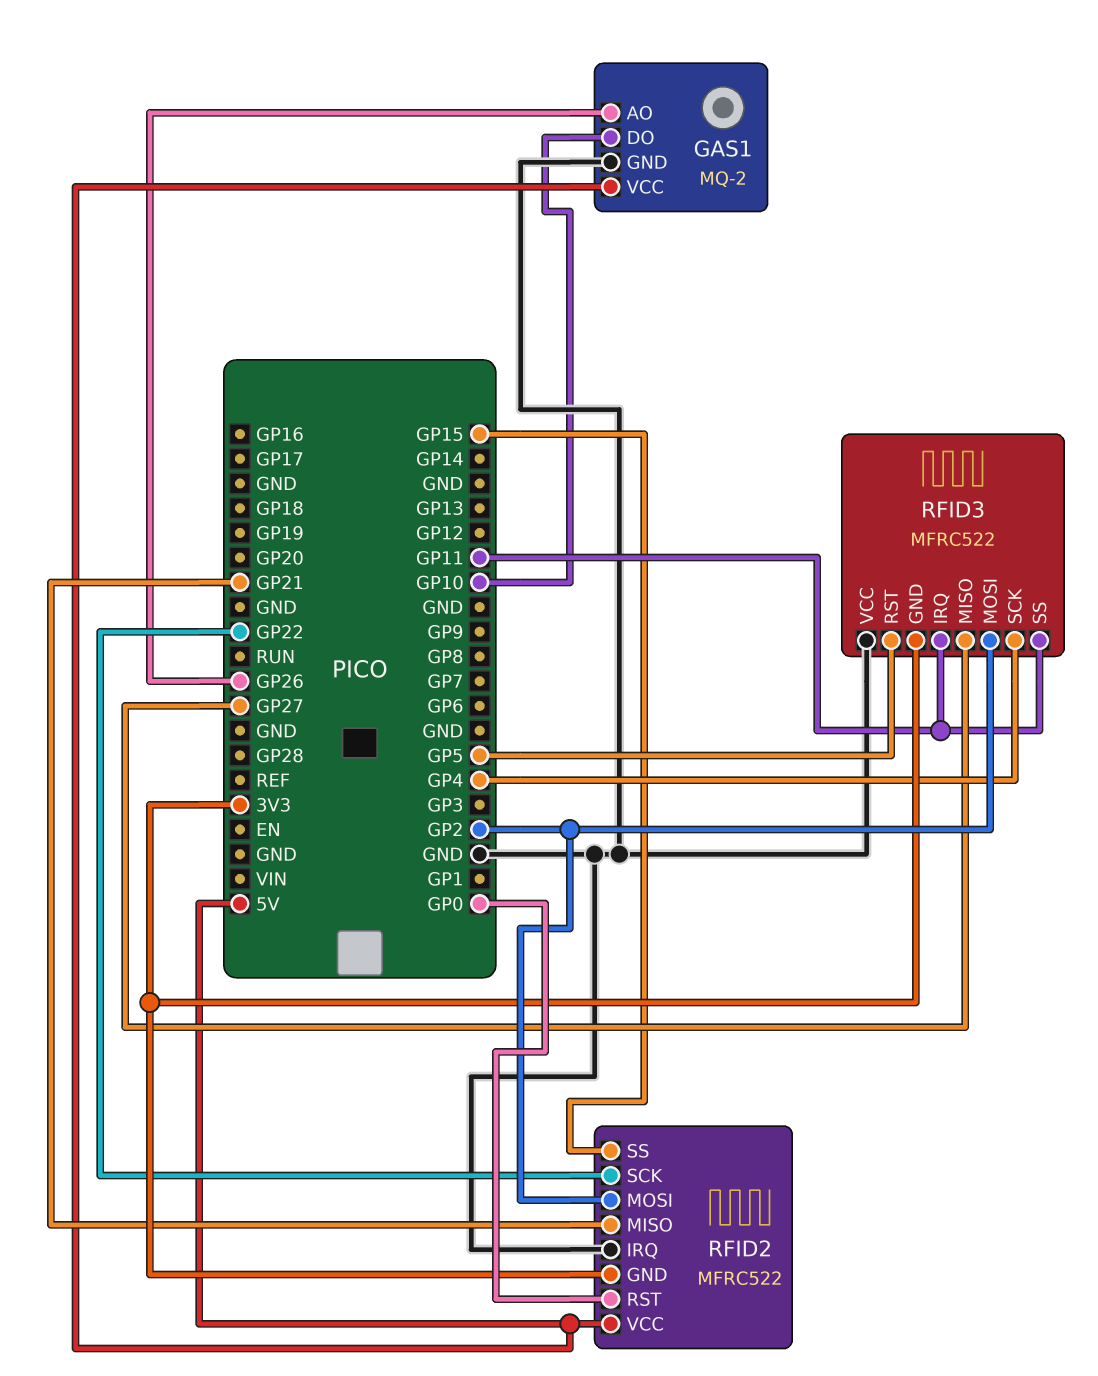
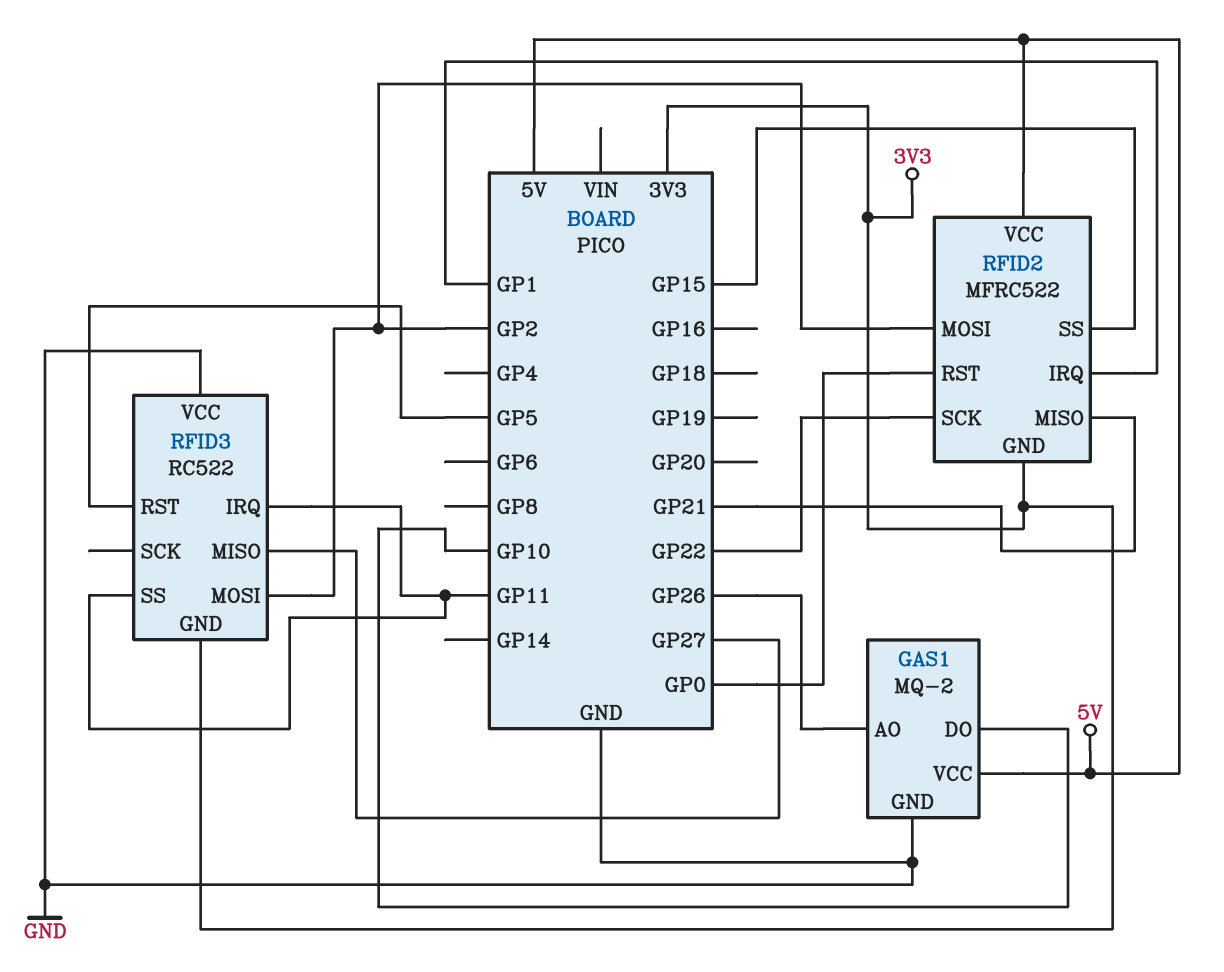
RFID2 pin IRQ: GND -> GP1
RFID3: MFRC522 -> RC522
RFID3 pin SCK: GP4 -> none

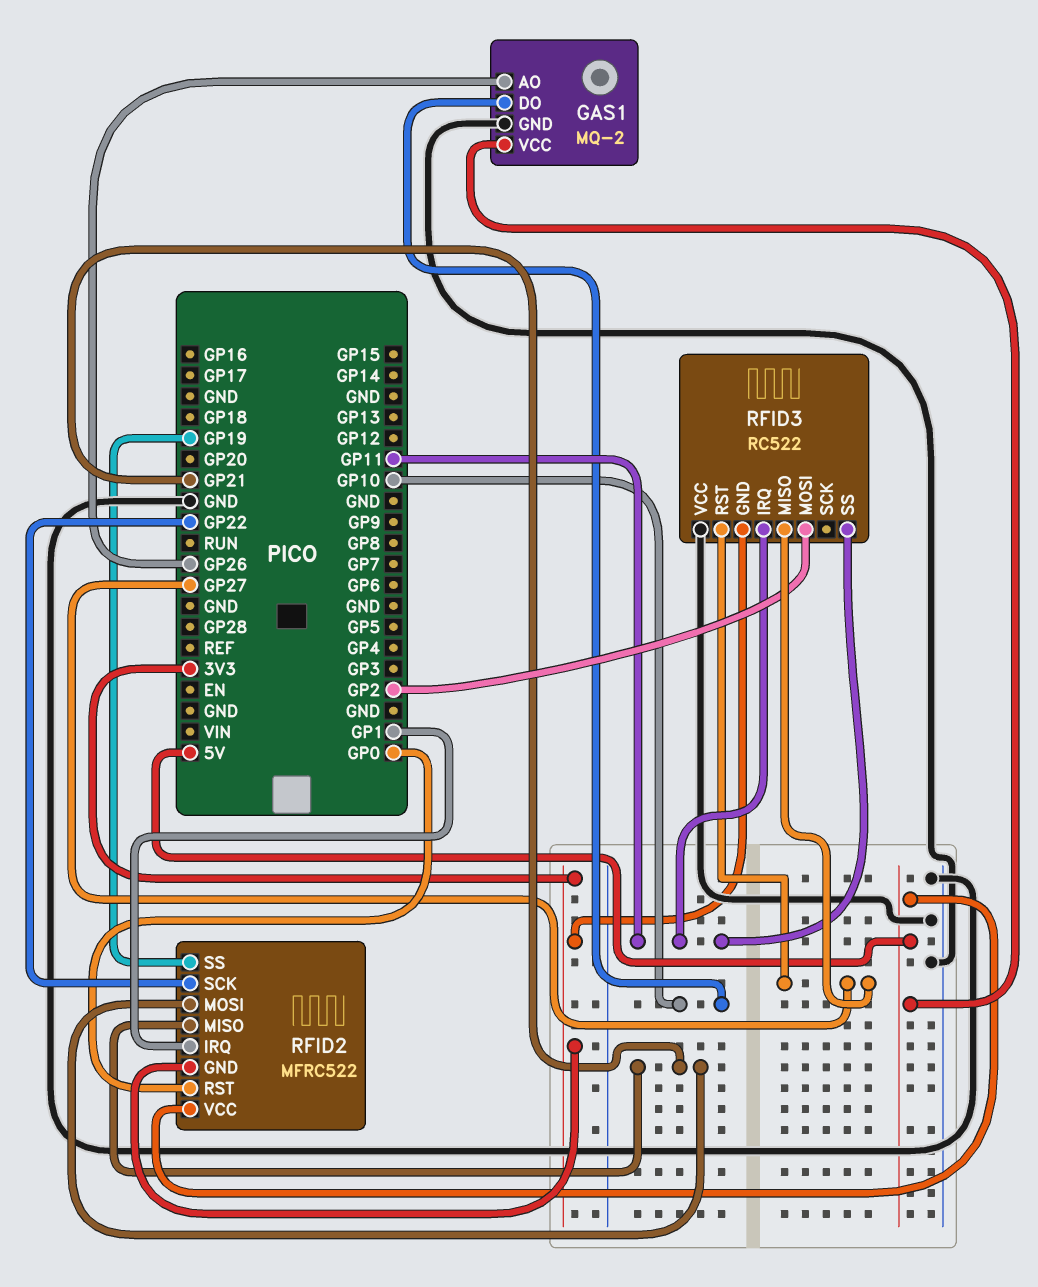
RFID2 pin MOSI: GP2 -> GP21
RFID2 pin SS: GP15 -> GP19
RFID3 pin RST: GP5 -> GP27

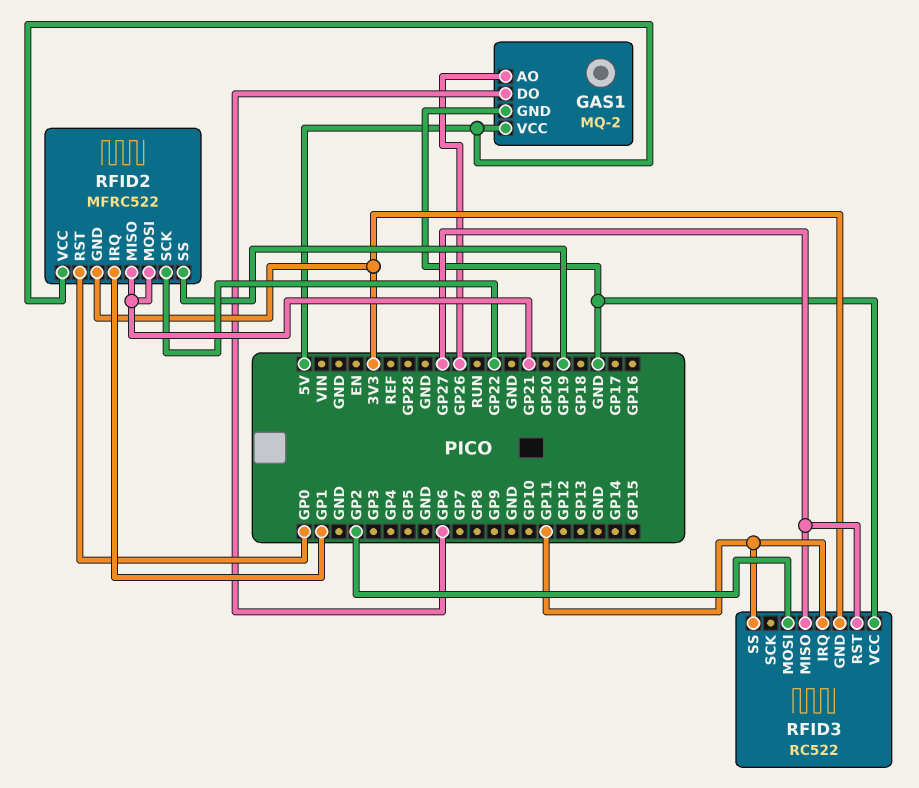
GAS1 pin DO: GP10 -> GP6

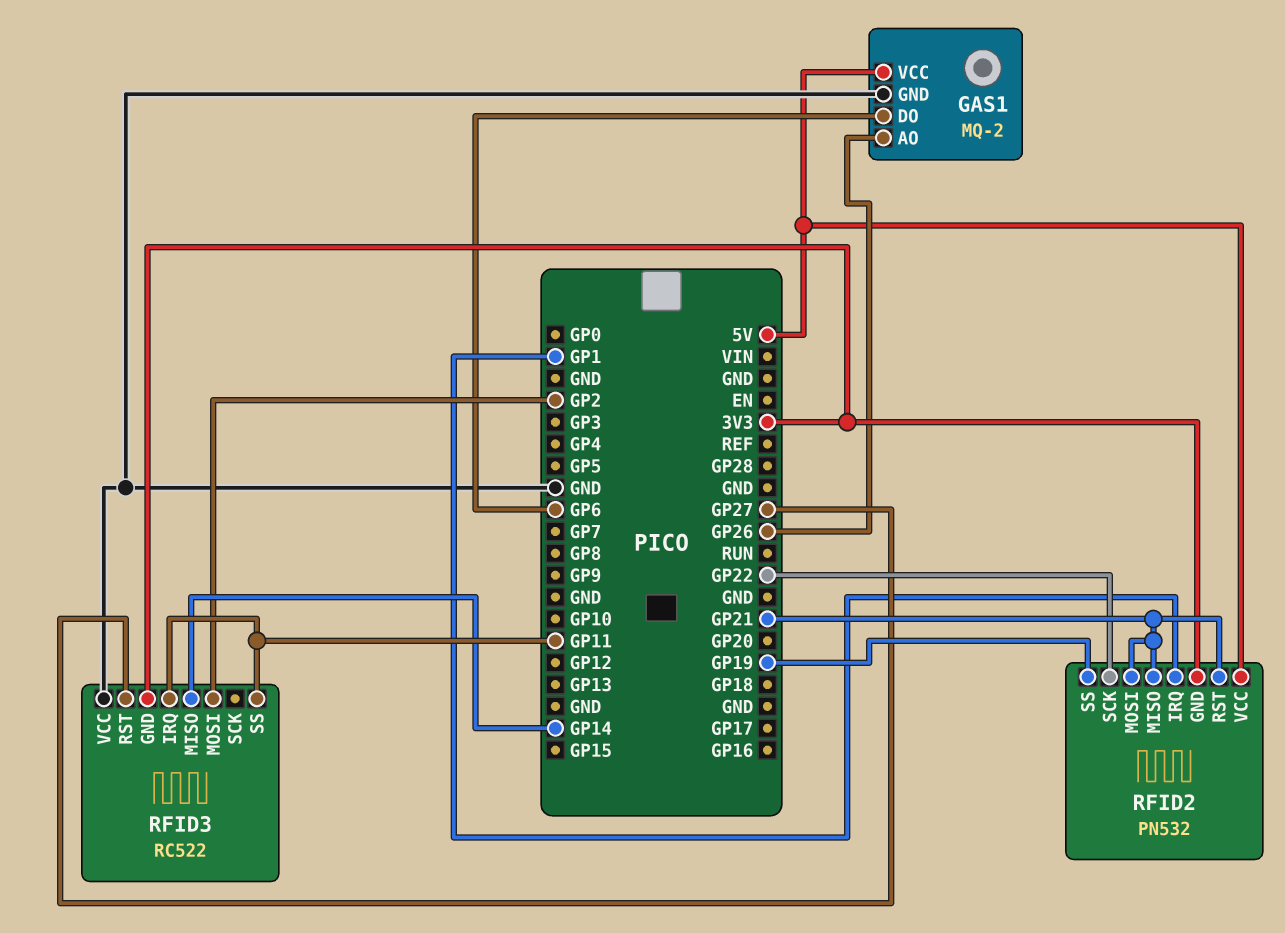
RFID2: MFRC522 -> PN532
RFID2 pin RST: GP0 -> GP21
RFID3 pin MISO: GP27 -> GP14

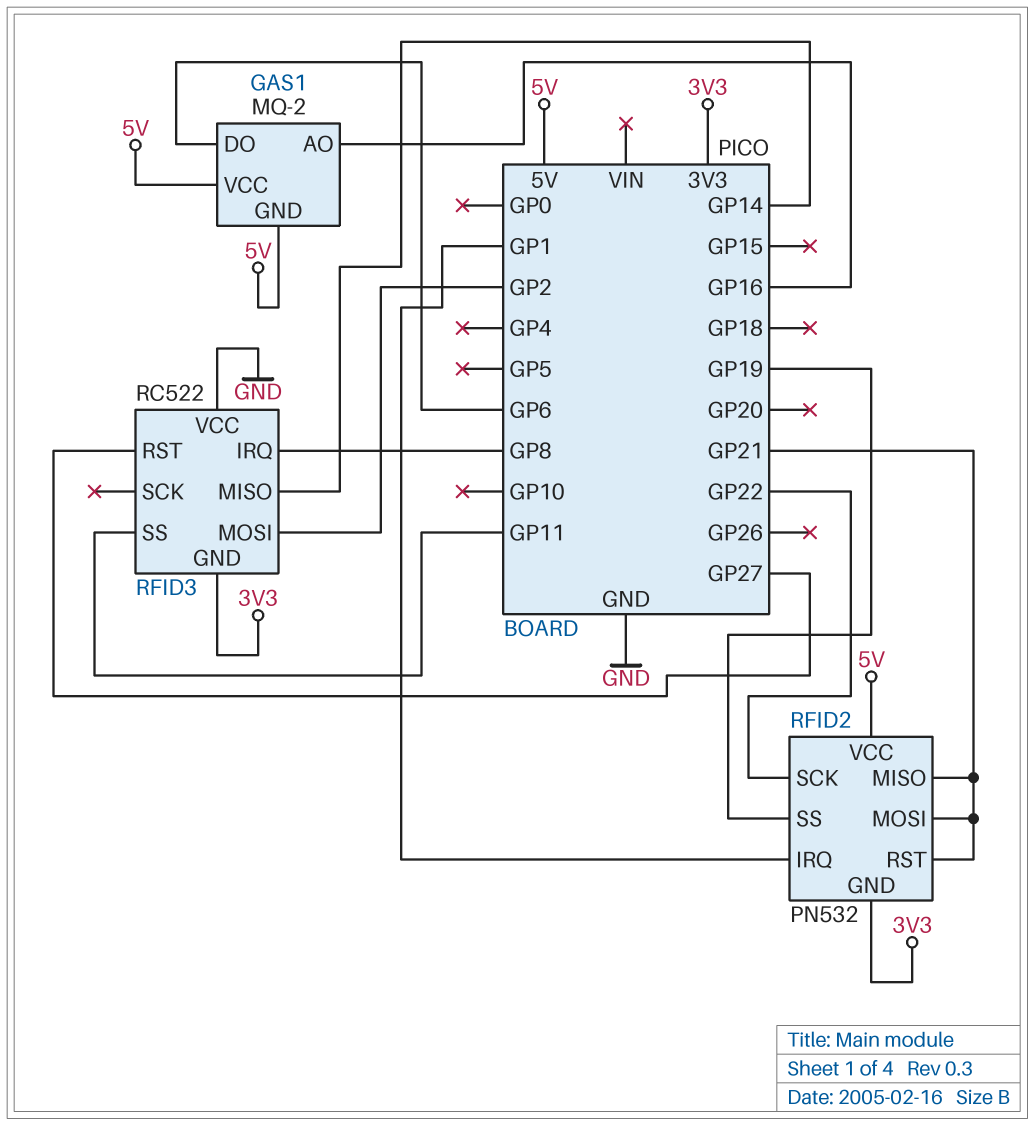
GAS1 pin AO: GP26 -> GP16
GAS1 pin GND: GND -> 5V
RFID3 pin IRQ: GP11 -> GP8

